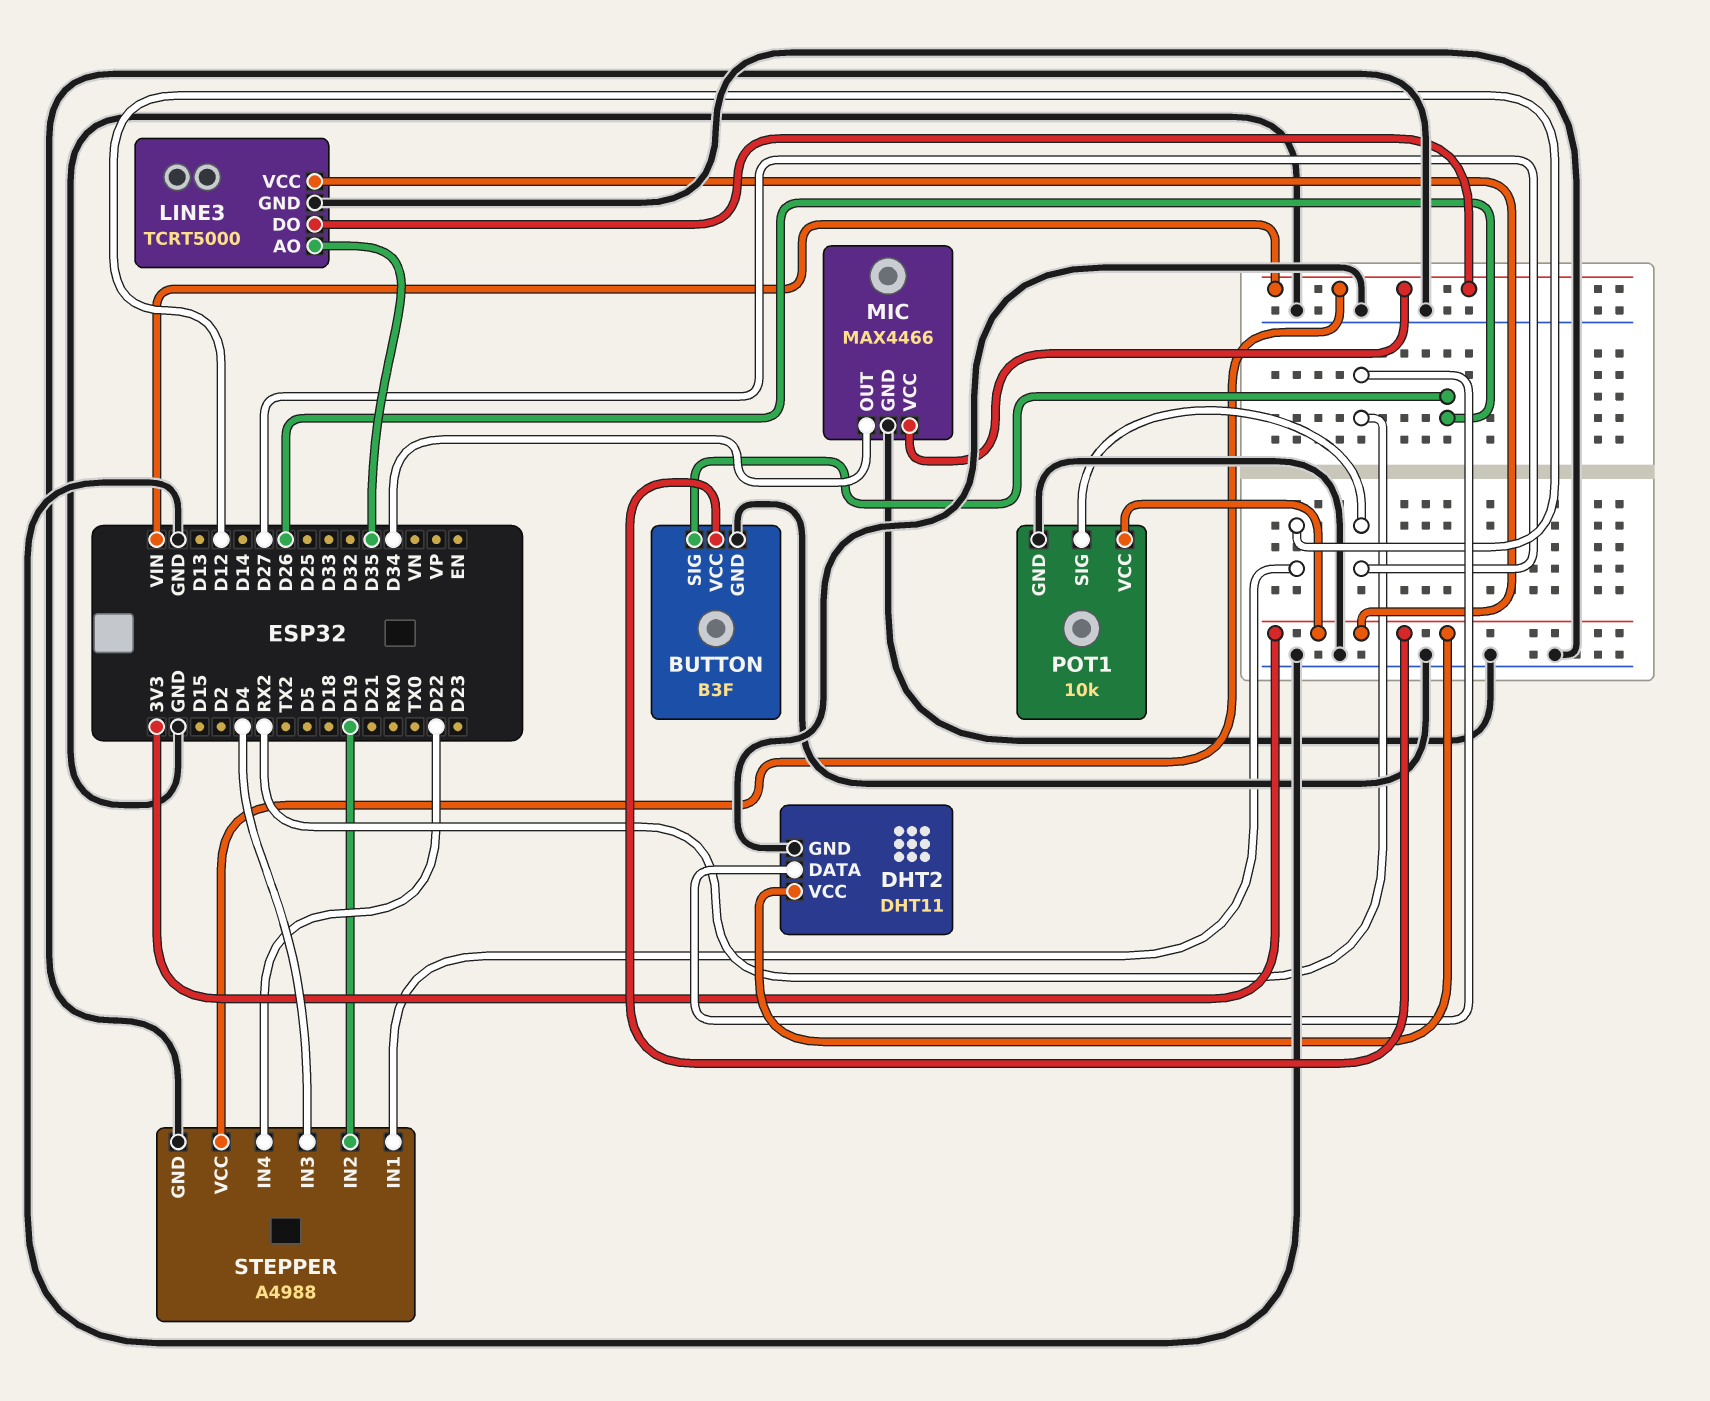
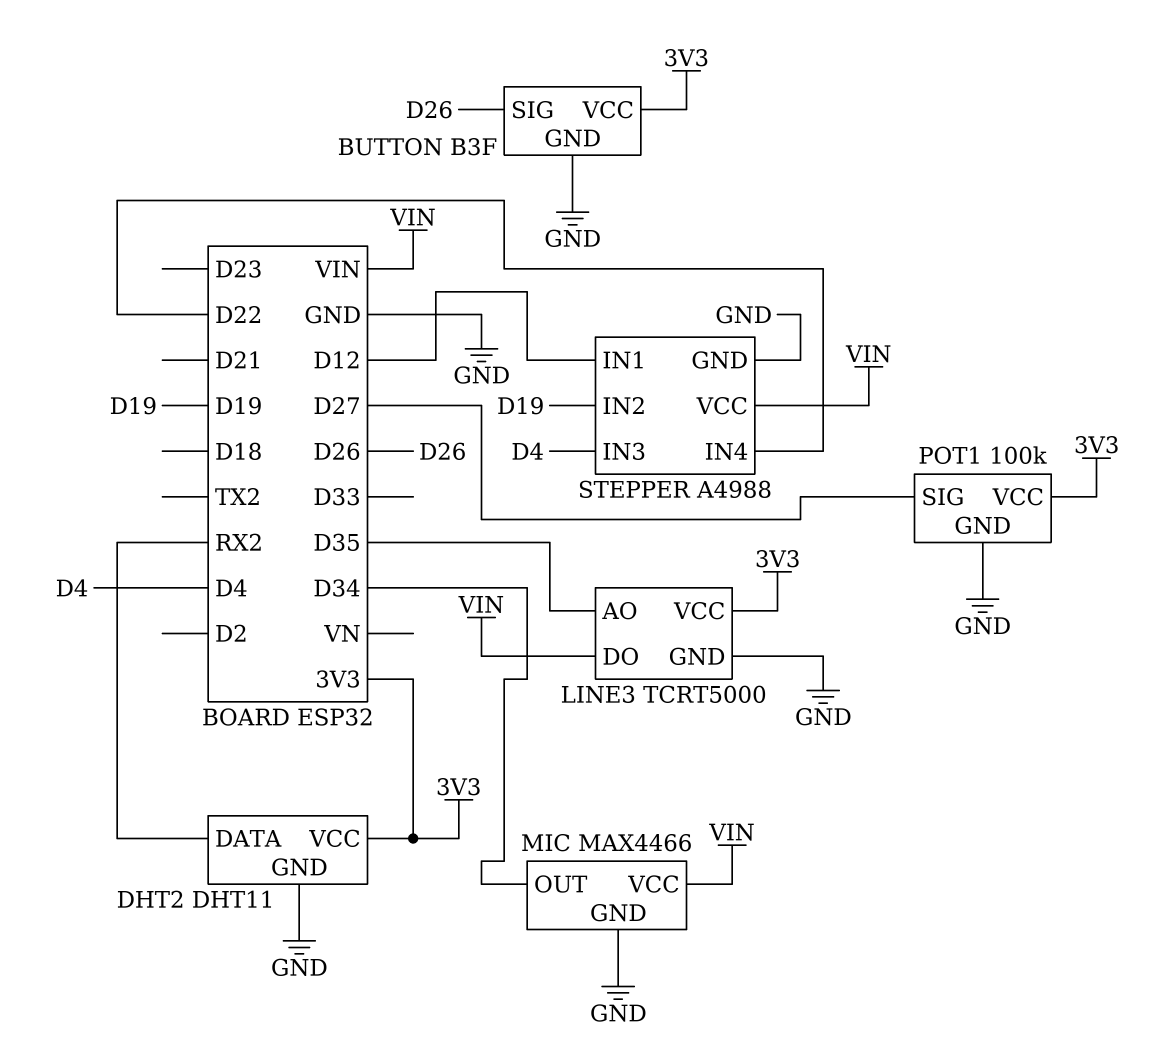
POT1: 10k -> 100k

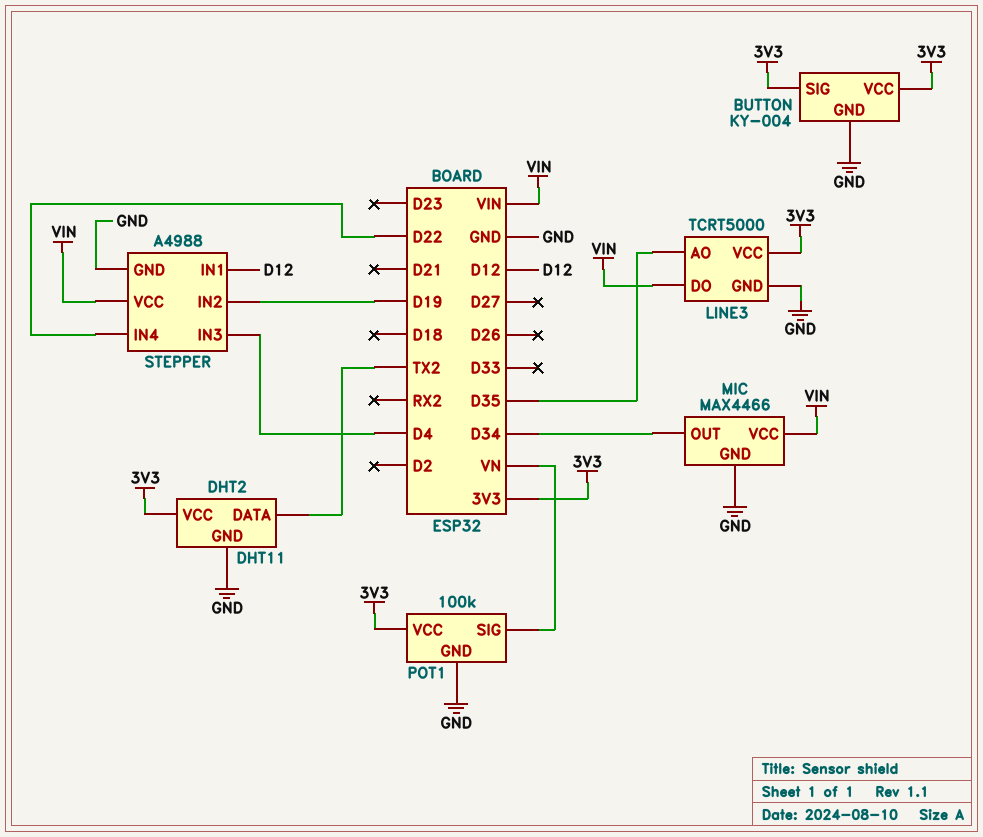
BUTTON: B3F -> KY-004
BUTTON pin SIG: D26 -> 3V3
DHT2 pin DATA: RX2 -> TX2
POT1 pin SIG: D27 -> VN

